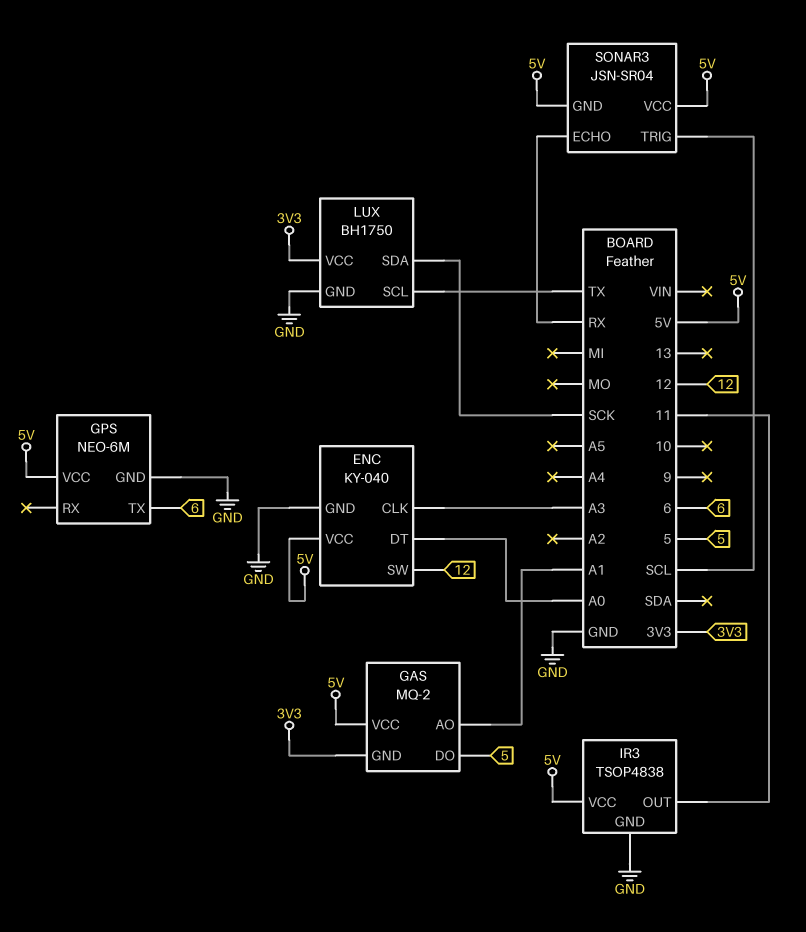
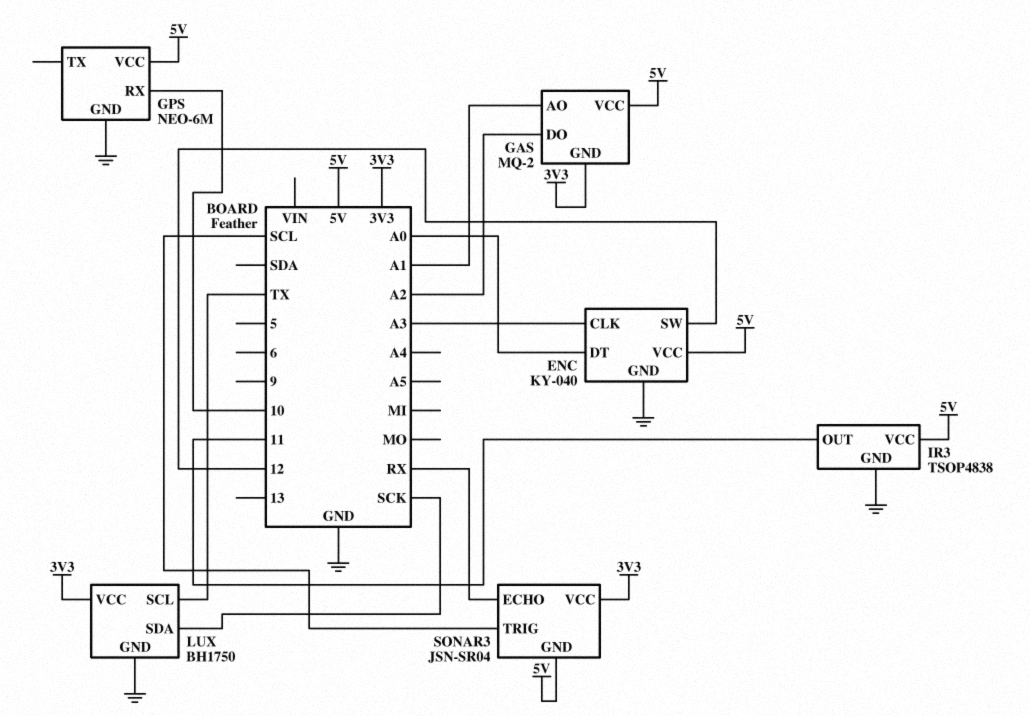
GAS pin DO: 5 -> A2
GPS pin RX: none -> 10
GPS pin TX: 6 -> none
SONAR3 pin VCC: 5V -> 3V3

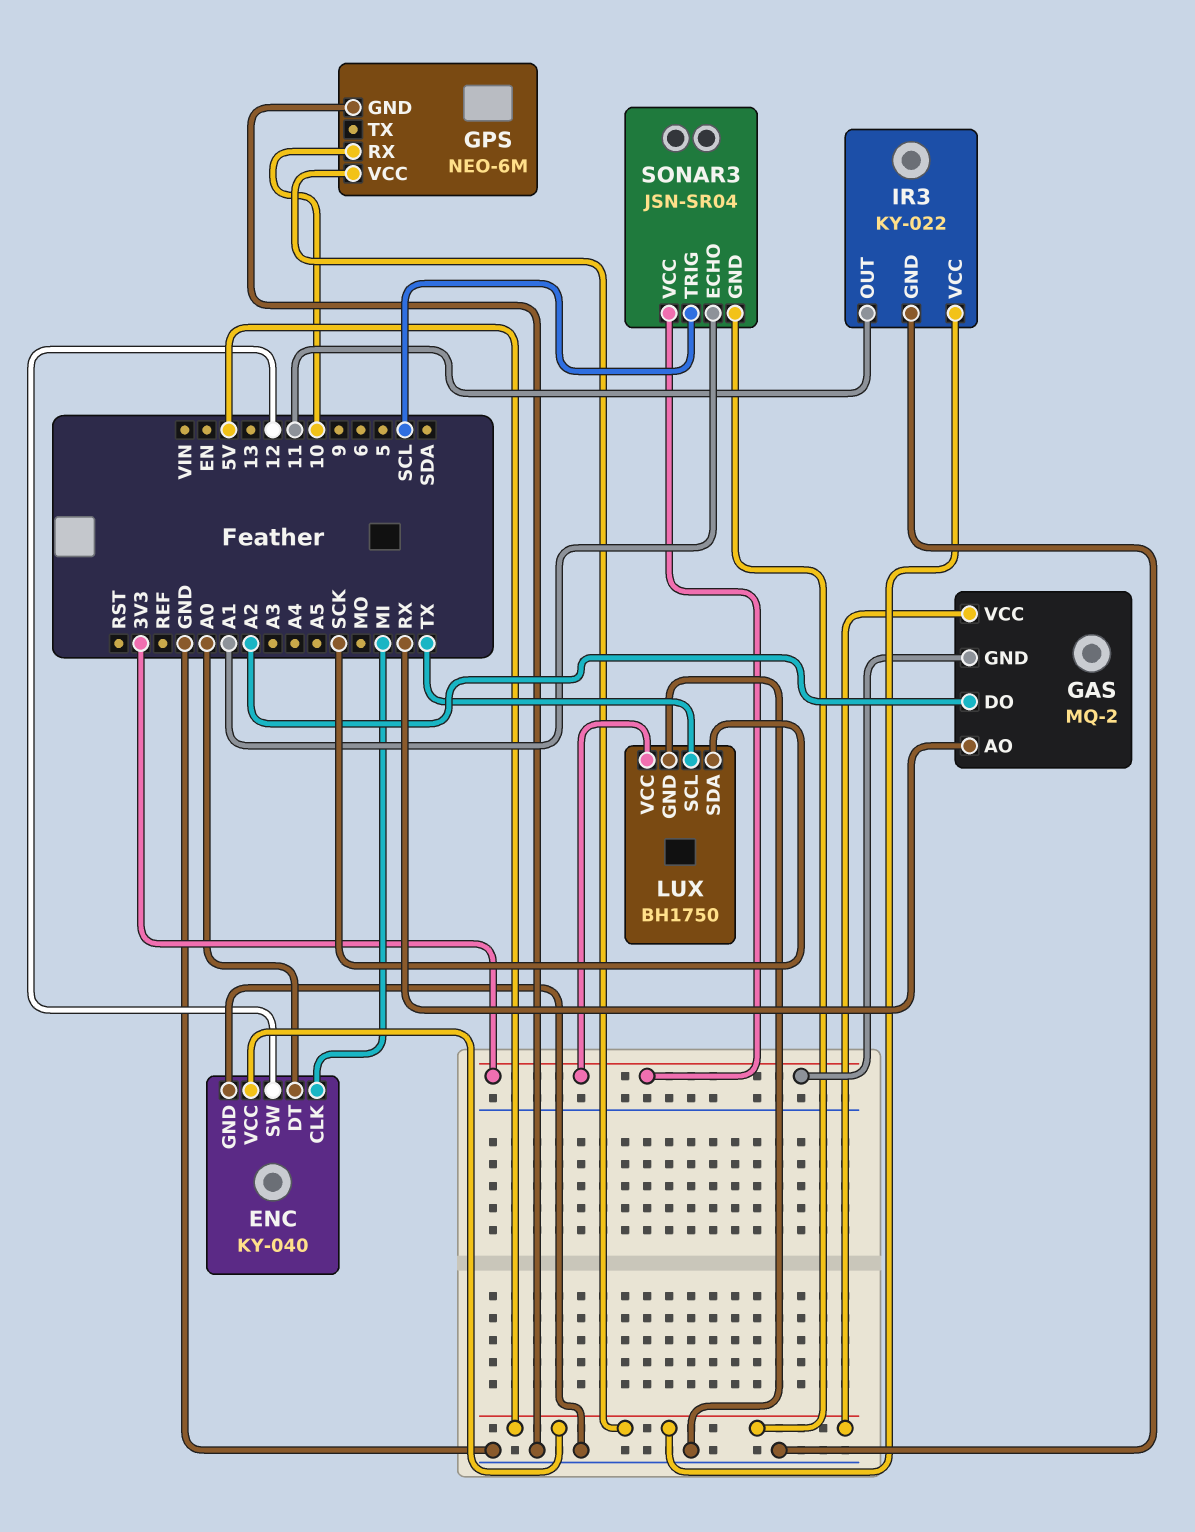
ENC pin CLK: A3 -> MI
GAS pin AO: A1 -> RX
IR3: TSOP4838 -> KY-022
SONAR3 pin ECHO: RX -> A1

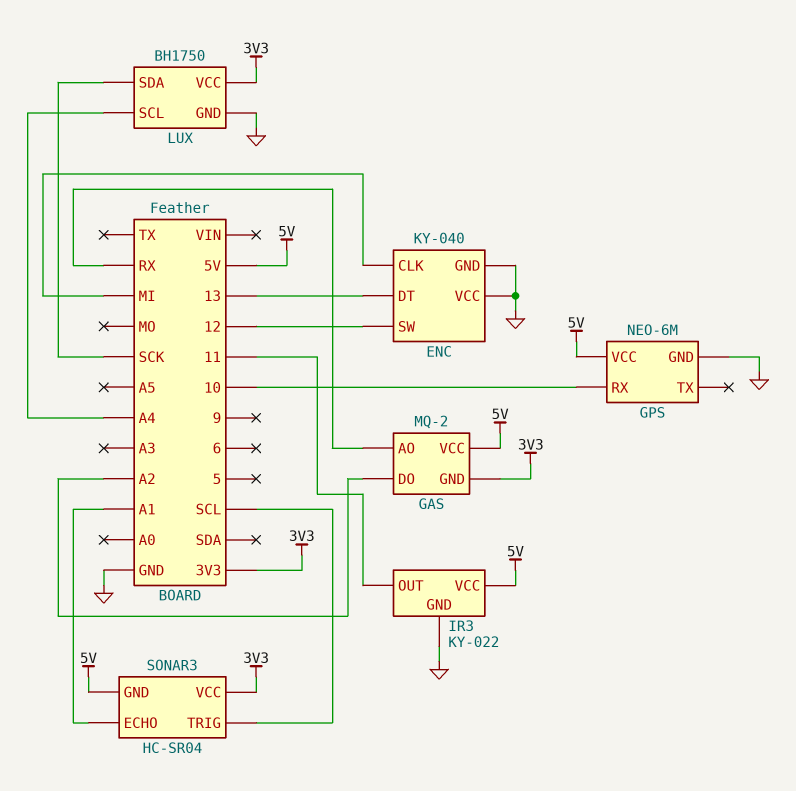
ENC pin DT: A0 -> 13
ENC pin VCC: 5V -> GND
LUX pin SCL: TX -> A4
SONAR3: JSN-SR04 -> HC-SR04

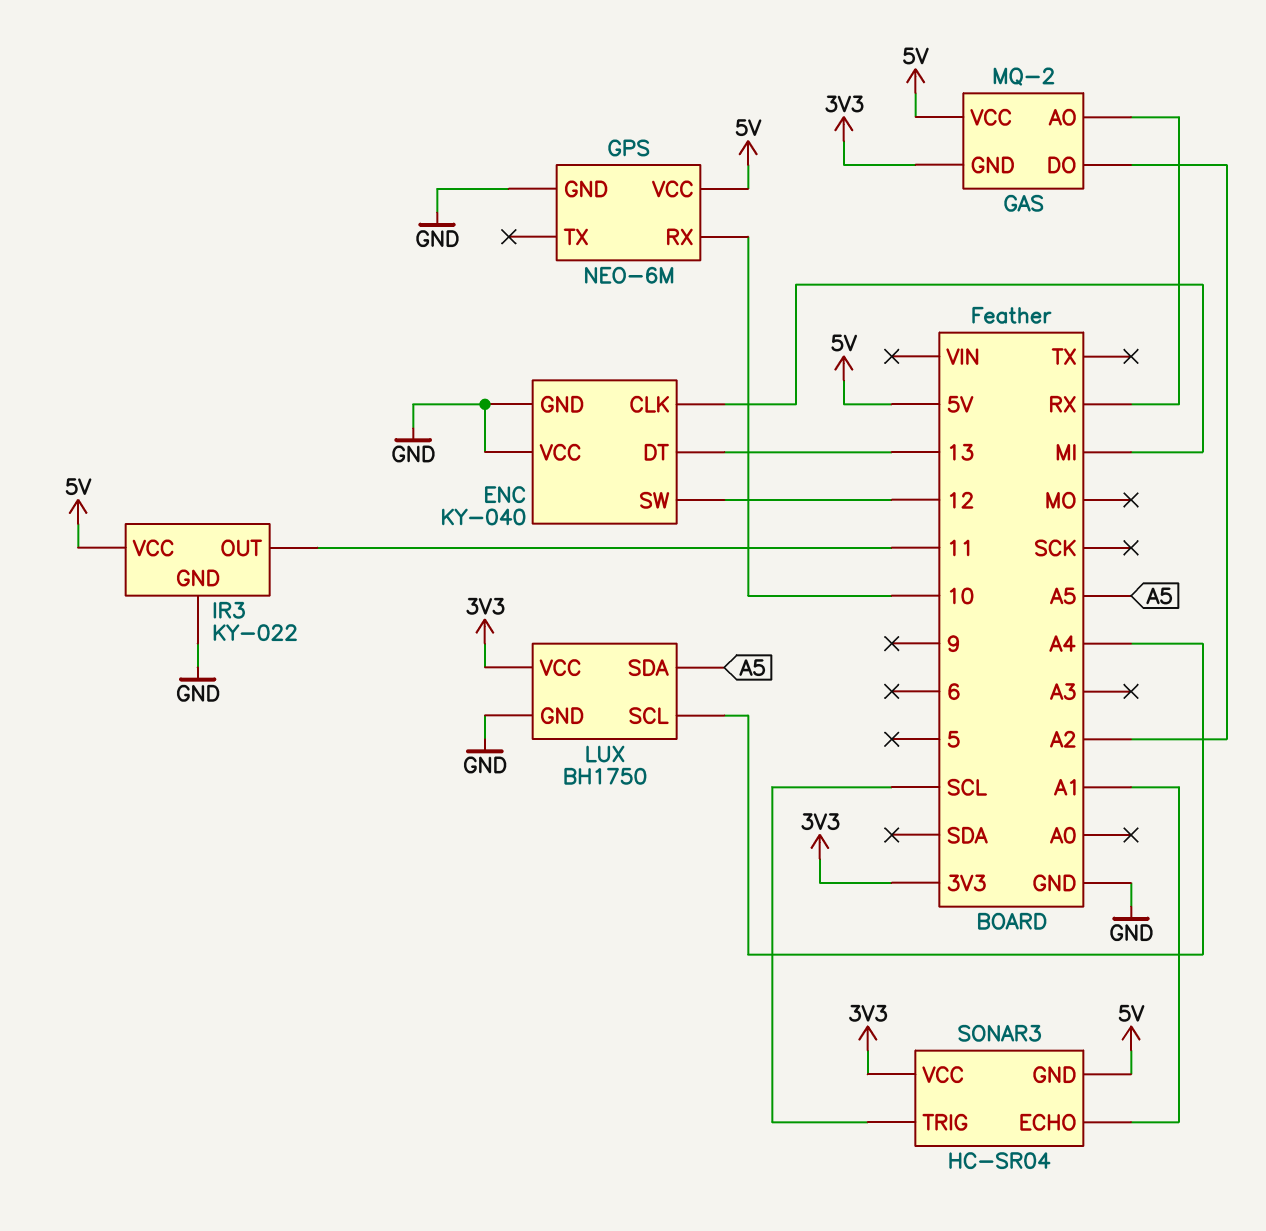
LUX pin SDA: SCK -> A5

